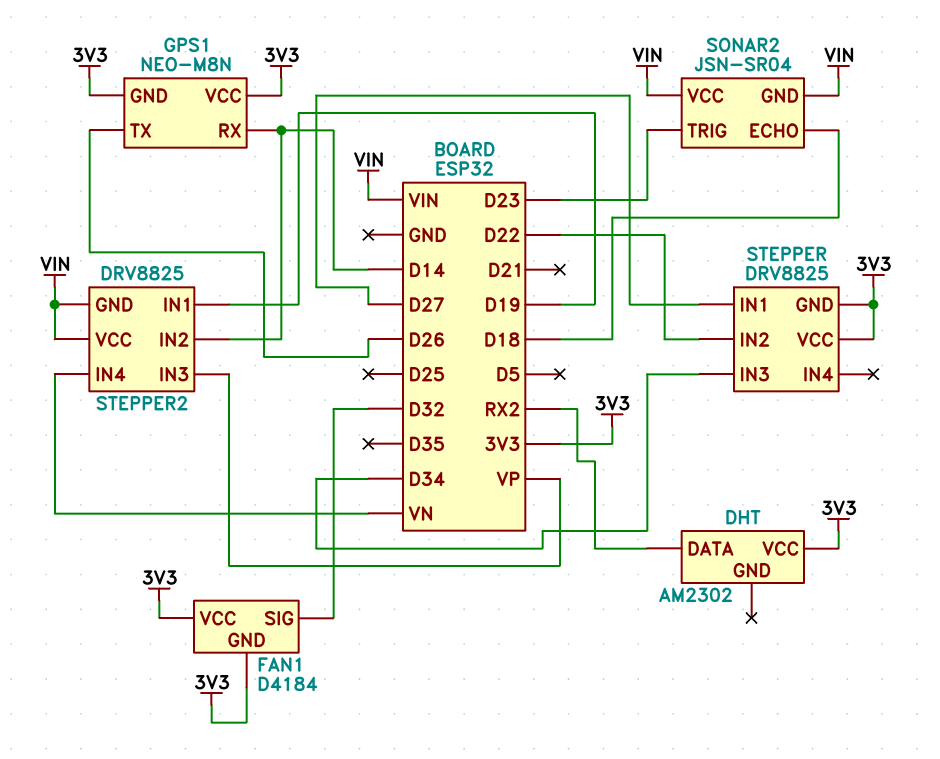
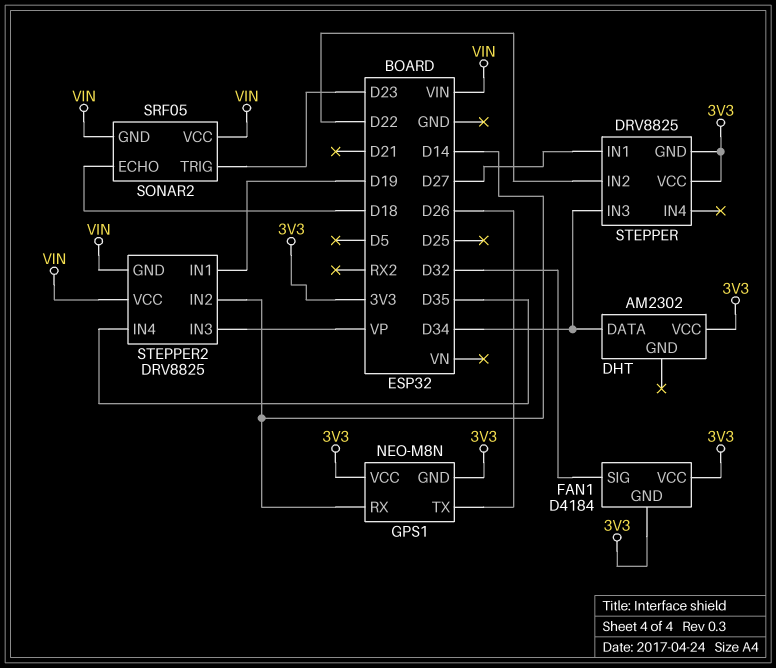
DHT pin DATA: RX2 -> D34
SONAR2: JSN-SR04 -> SRF05
STEPPER2 pin IN4: VN -> D35

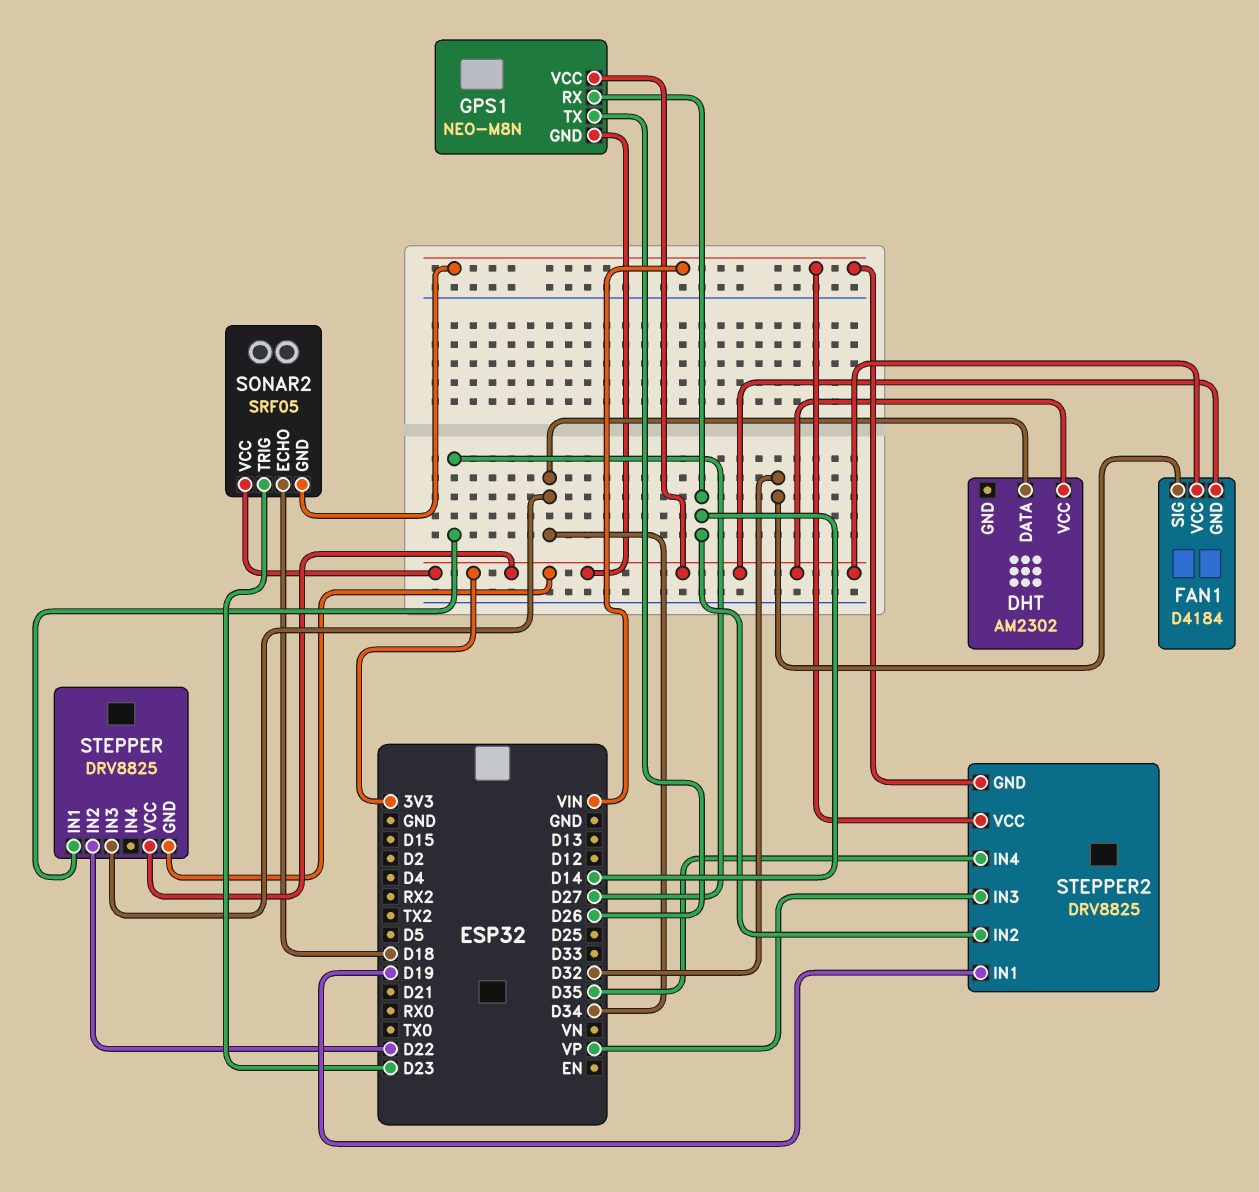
SONAR2 pin VCC: VIN -> 3V3

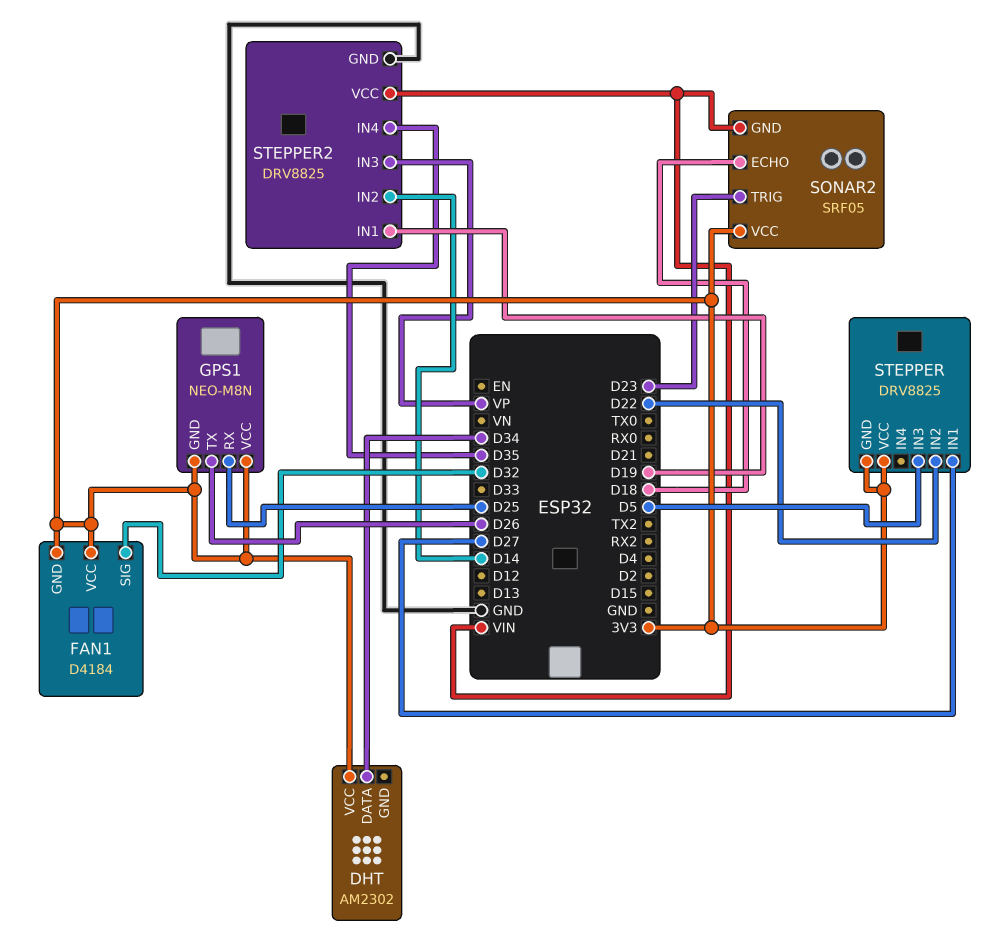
GPS1 pin RX: D14 -> D25
STEPPER pin IN3: D34 -> D5
STEPPER2 pin GND: VIN -> GND

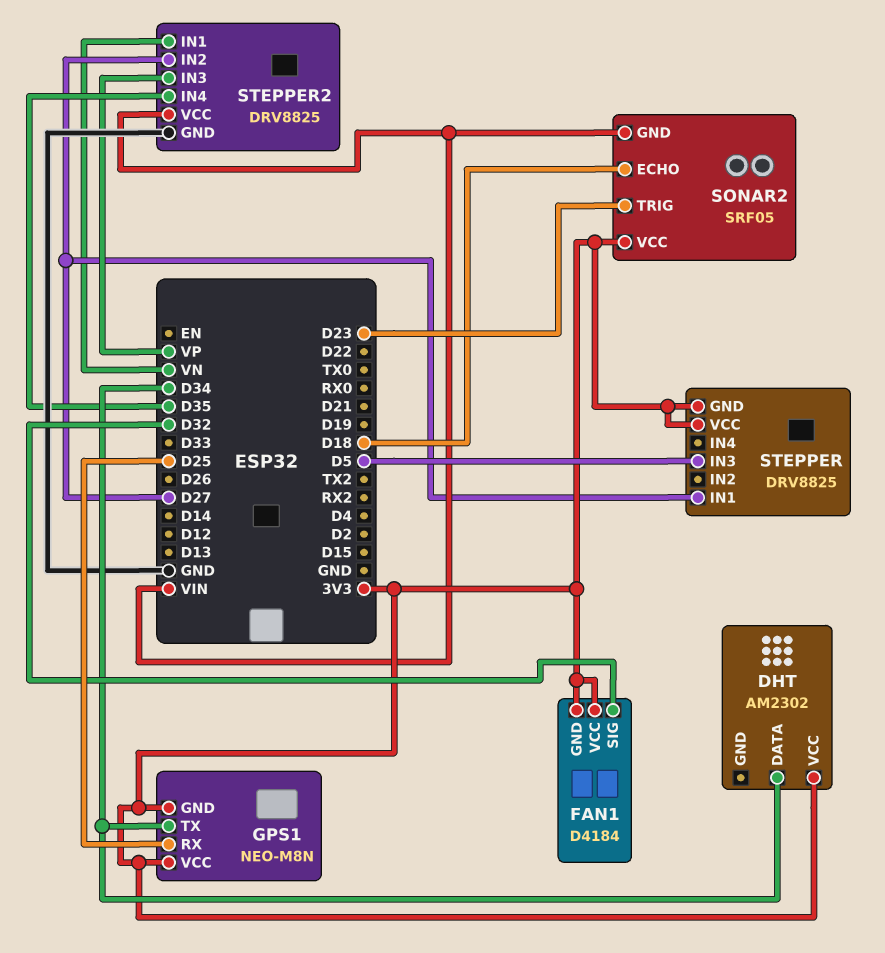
GPS1 pin TX: D26 -> D34
STEPPER pin IN2: D22 -> none
STEPPER2 pin IN1: D19 -> VN
STEPPER2 pin IN2: D14 -> D27

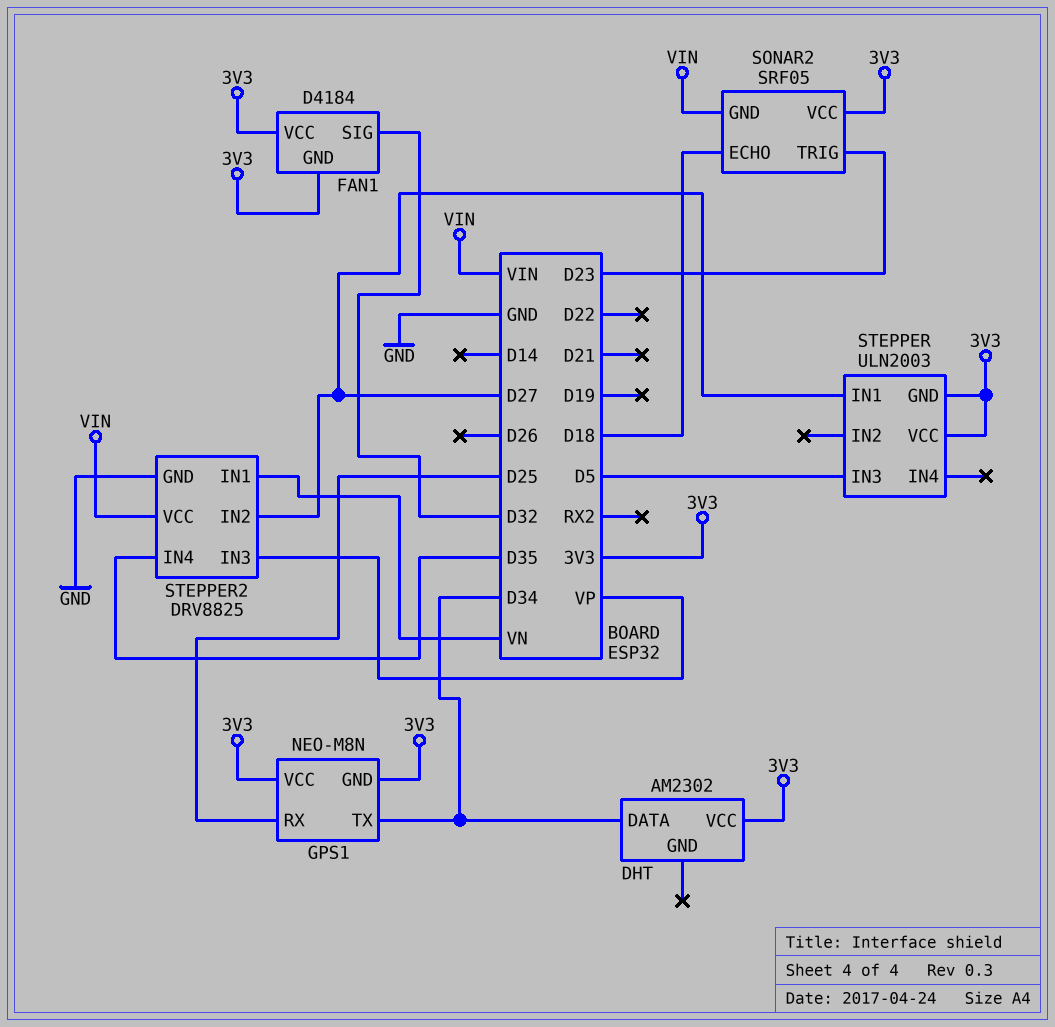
STEPPER: DRV8825 -> ULN2003

